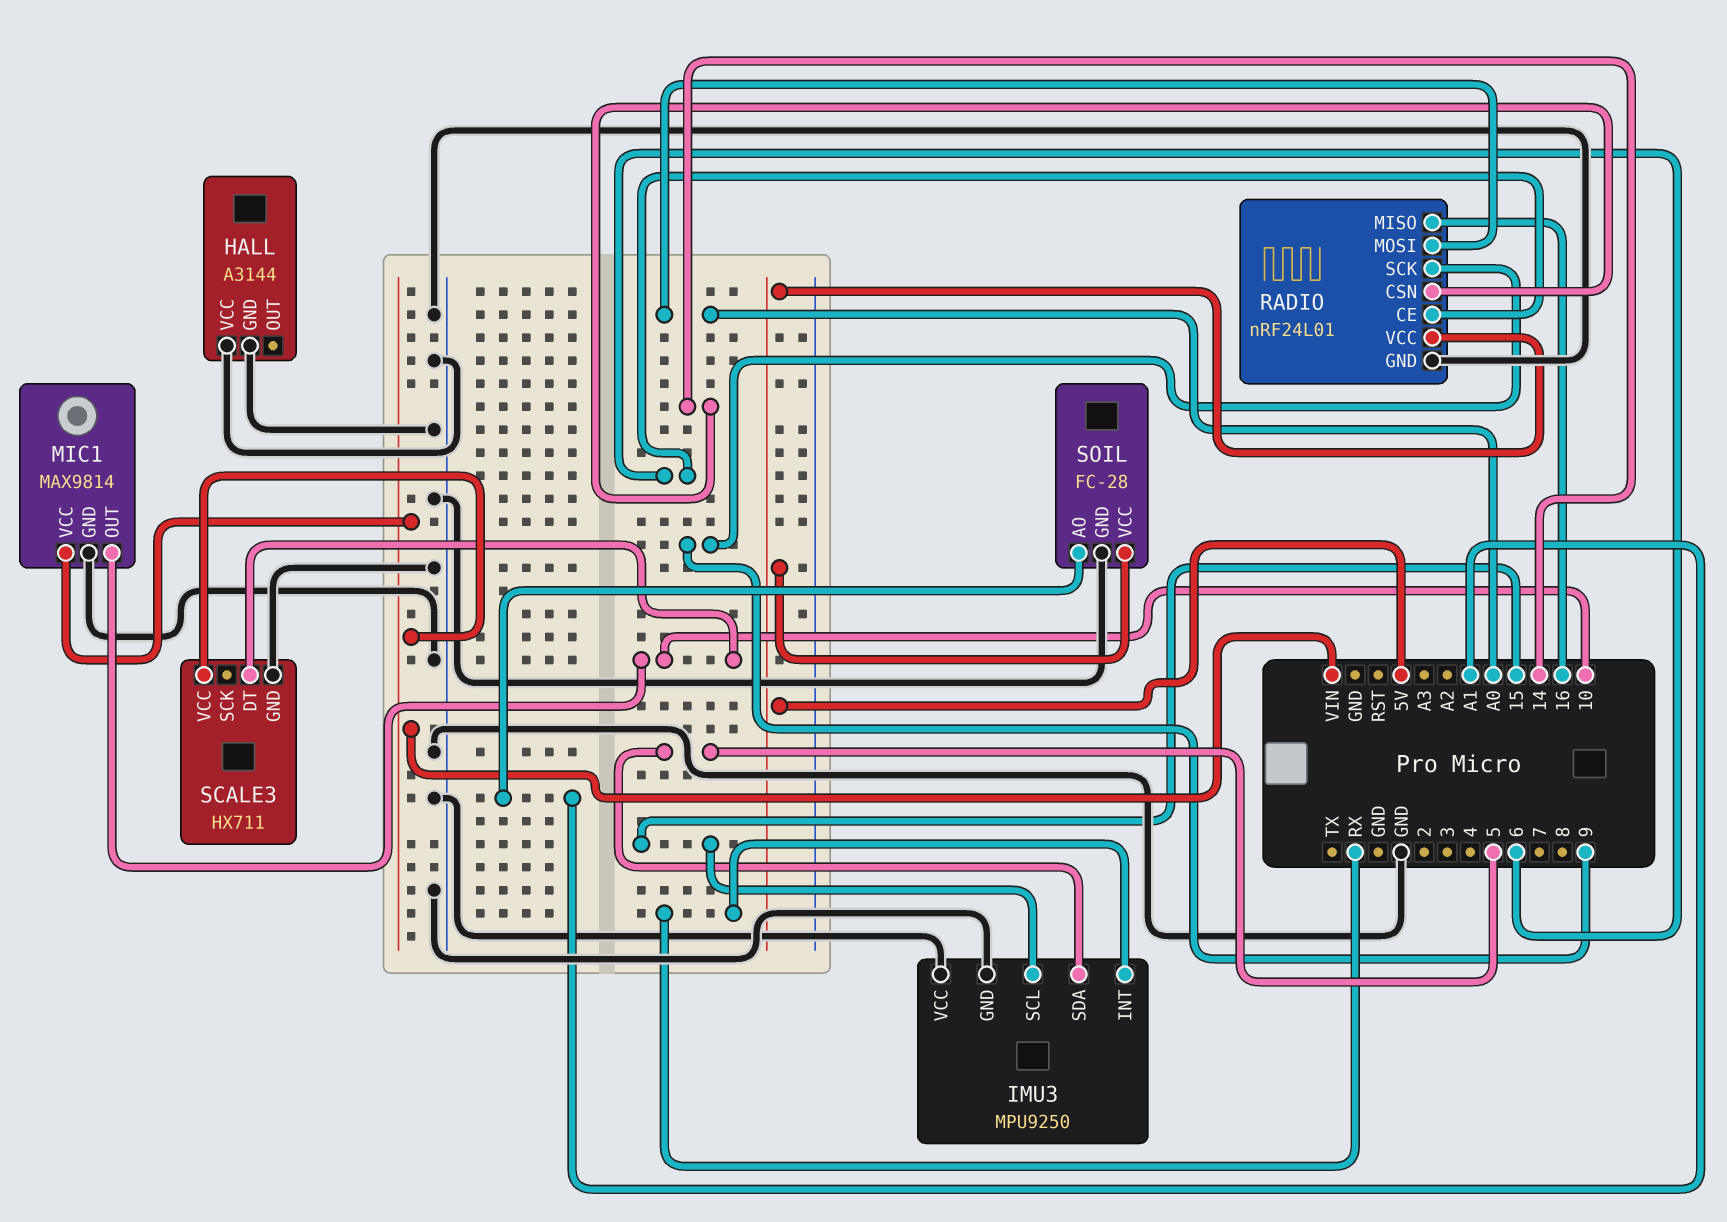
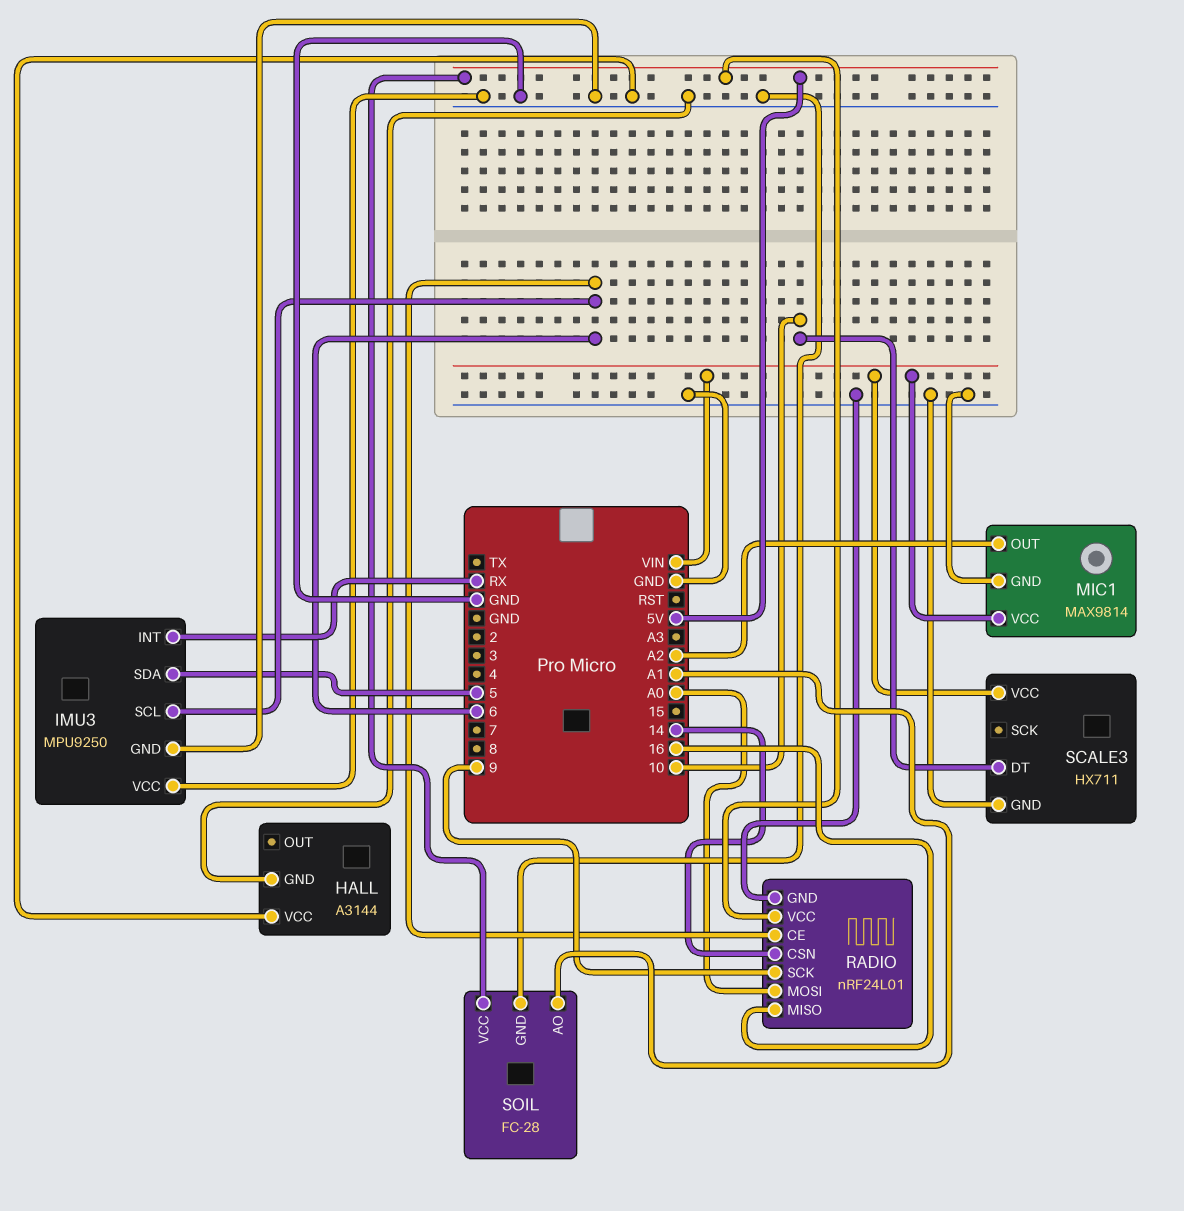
IMU3 pin SCL: 15 -> 6
MIC1 pin OUT: 10 -> A2

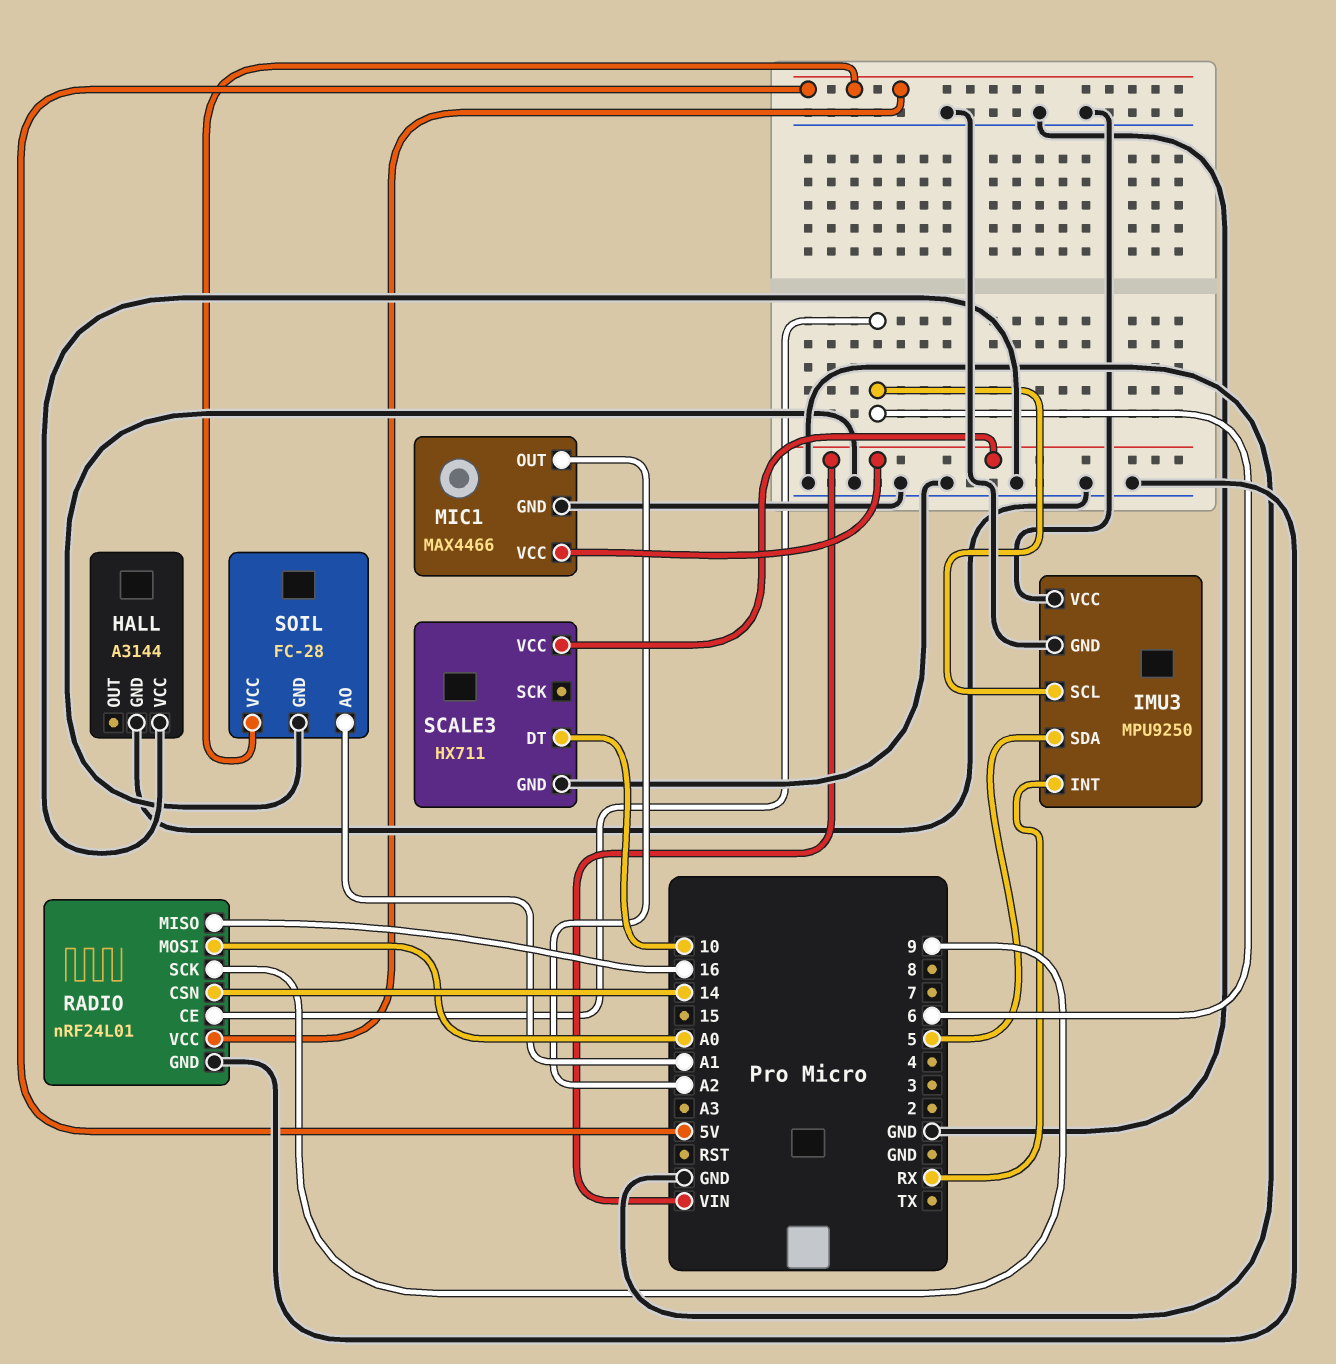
MIC1: MAX9814 -> MAX4466

